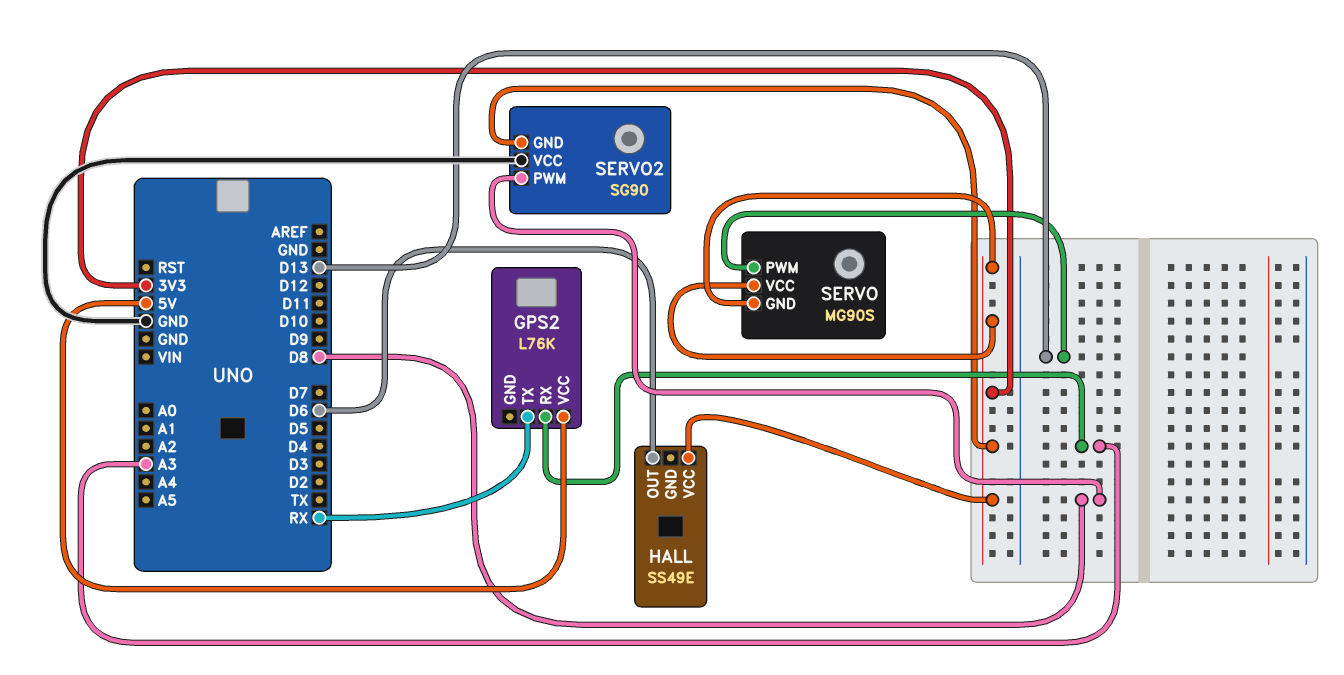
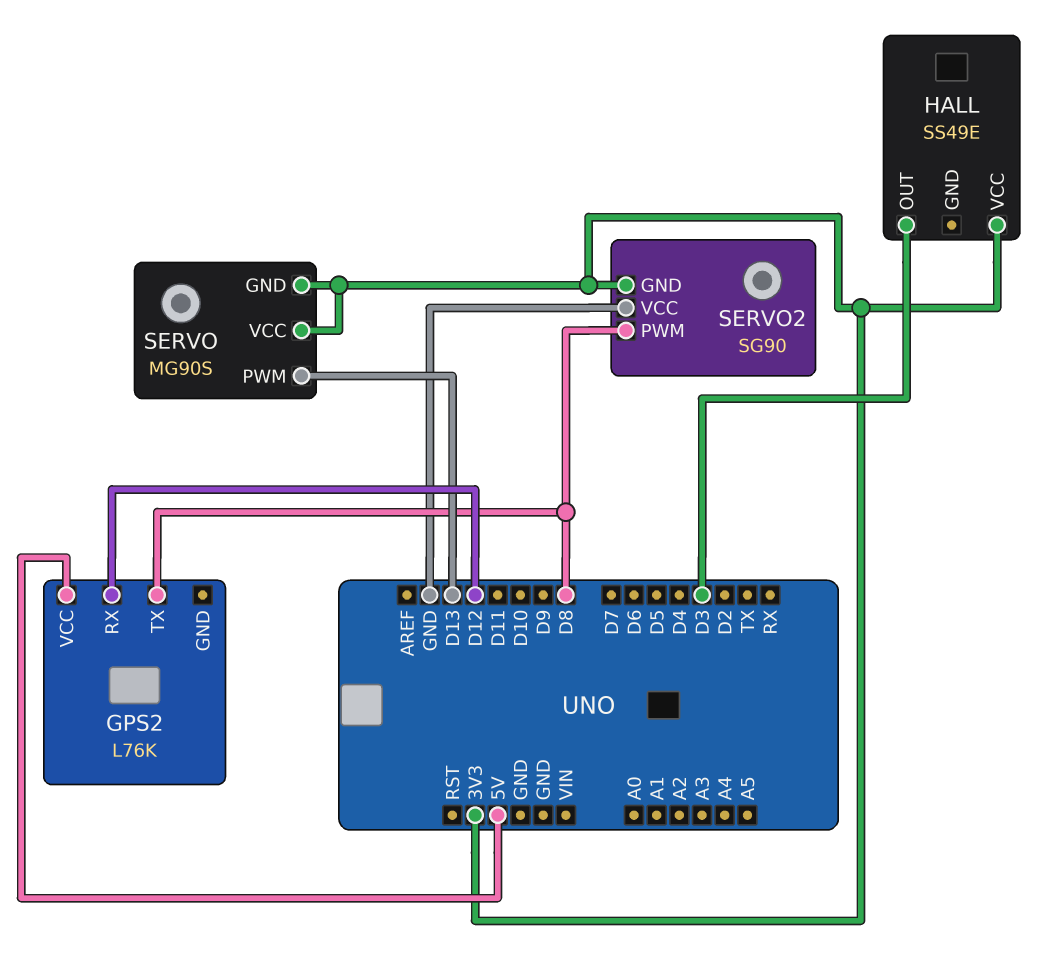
GPS2 pin RX: A3 -> D12
GPS2 pin TX: RX -> D8
HALL pin OUT: D6 -> D3

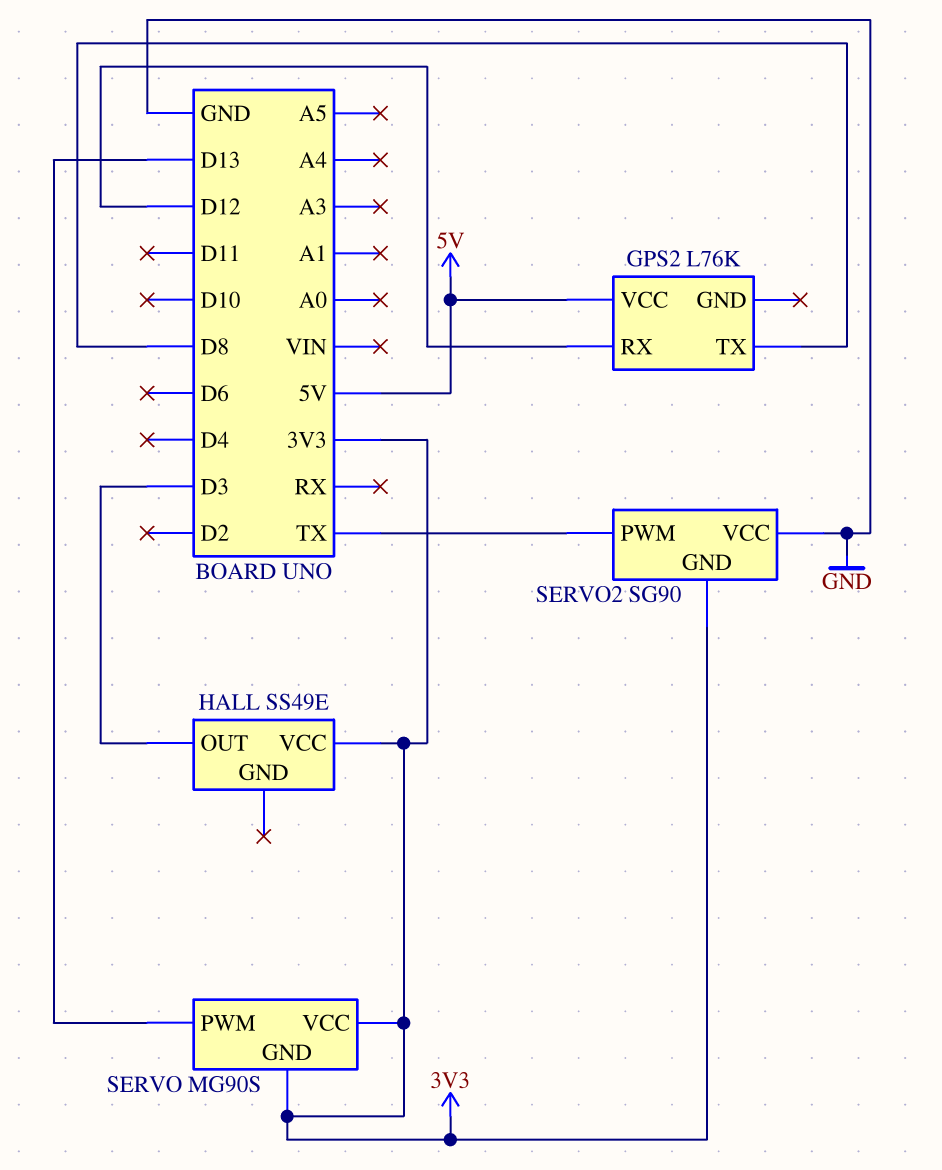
SERVO2 pin PWM: D8 -> TX

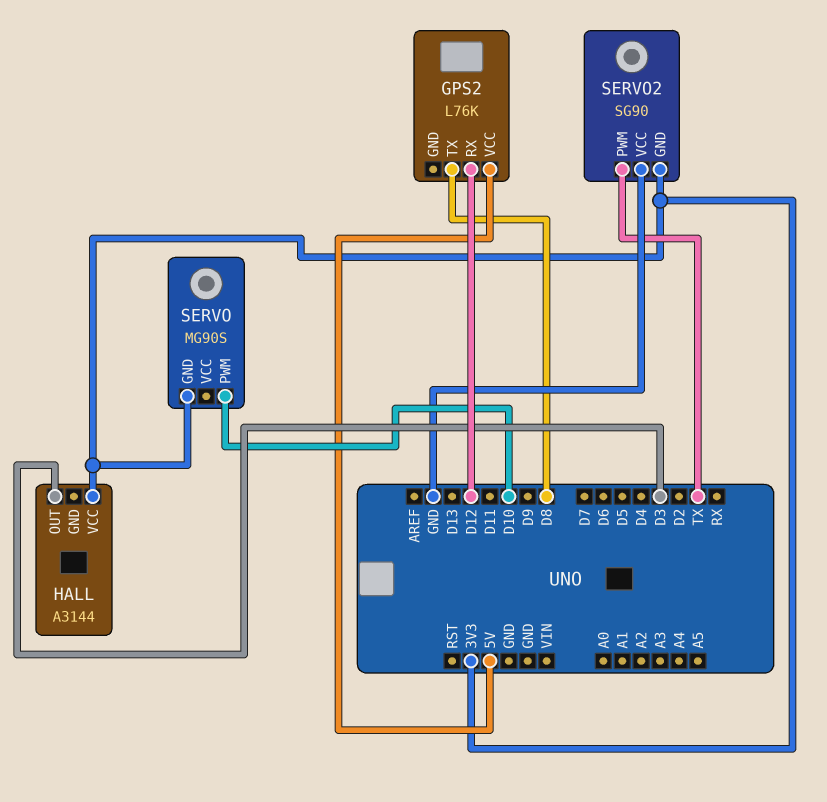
HALL: SS49E -> A3144
SERVO pin PWM: D13 -> D10
SERVO pin VCC: 3V3 -> none

